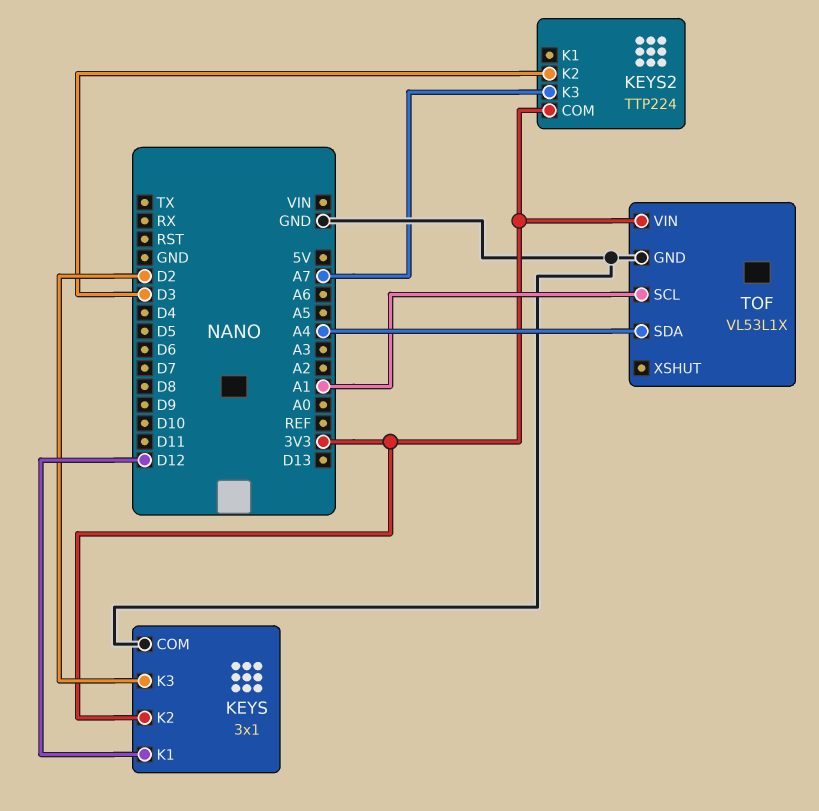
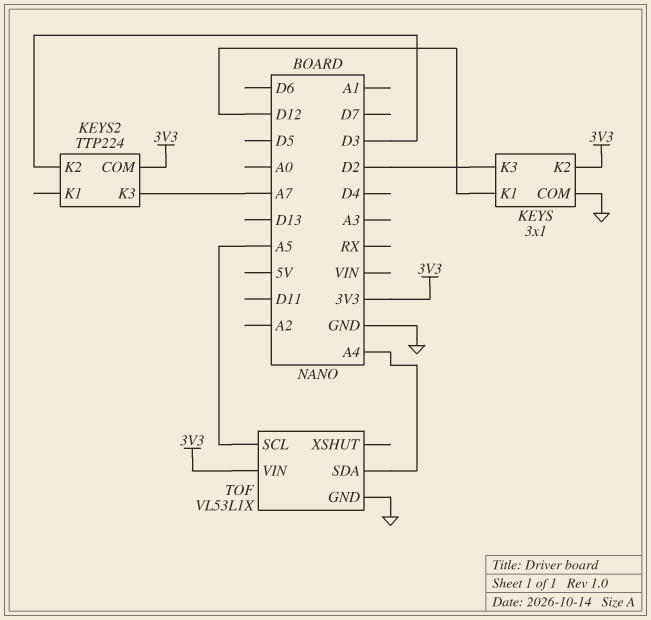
TOF pin SCL: A1 -> A5

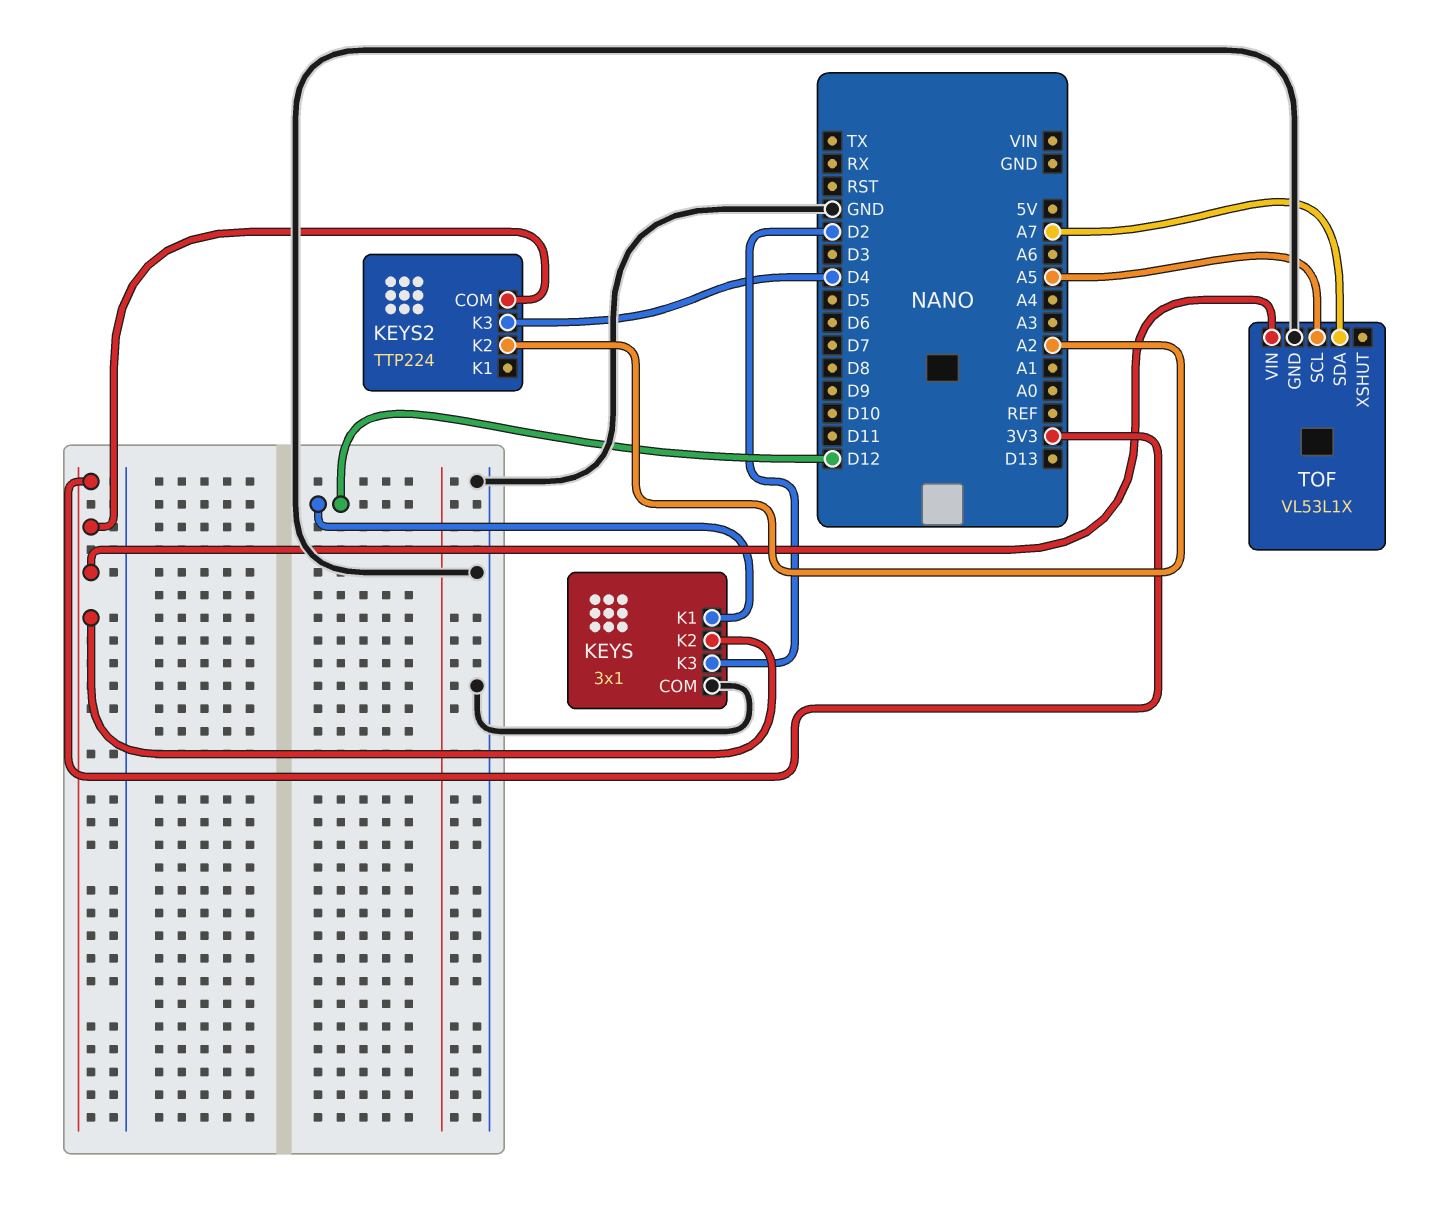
KEYS2 pin K2: D3 -> A2
KEYS2 pin K3: A7 -> D4
TOF pin SDA: A4 -> A7

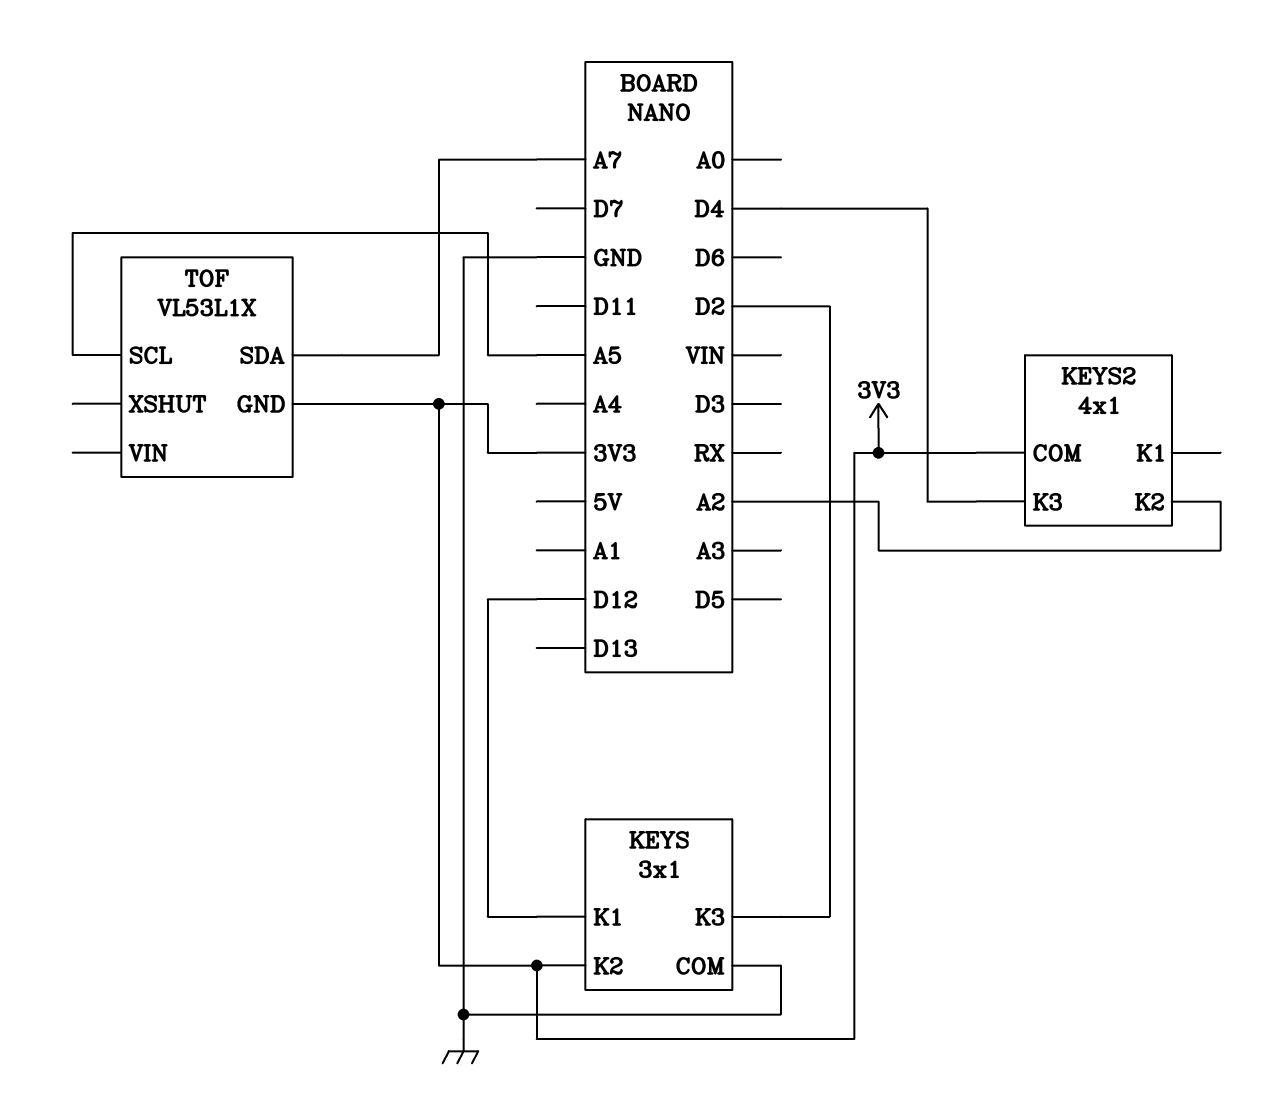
KEYS2: TTP224 -> 4x1
TOF pin GND: GND -> 3V3
TOF pin VIN: 3V3 -> none

